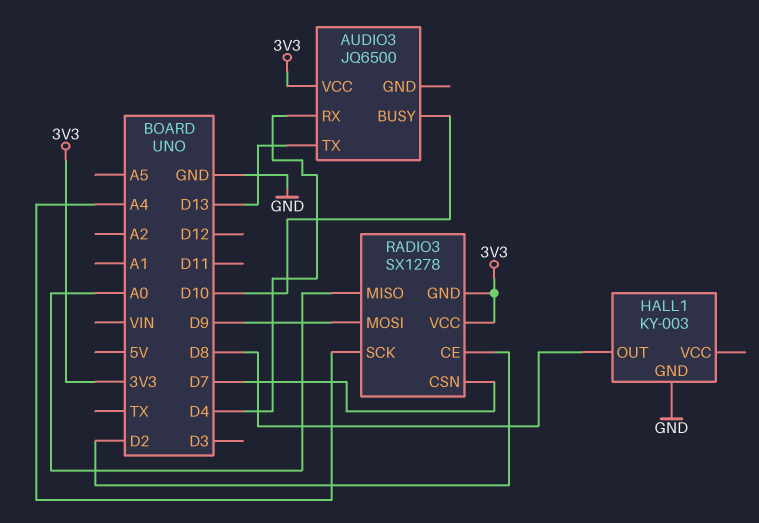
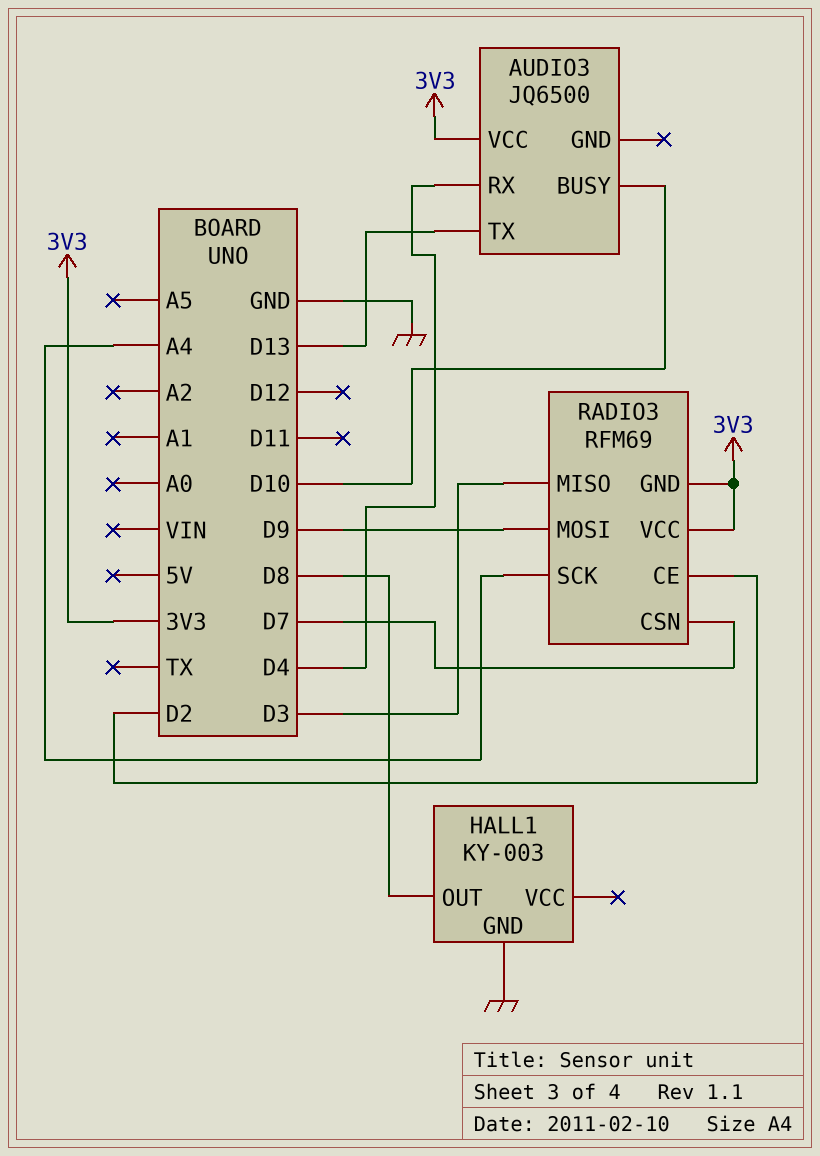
RADIO3: SX1278 -> RFM69
RADIO3 pin MISO: A0 -> D3

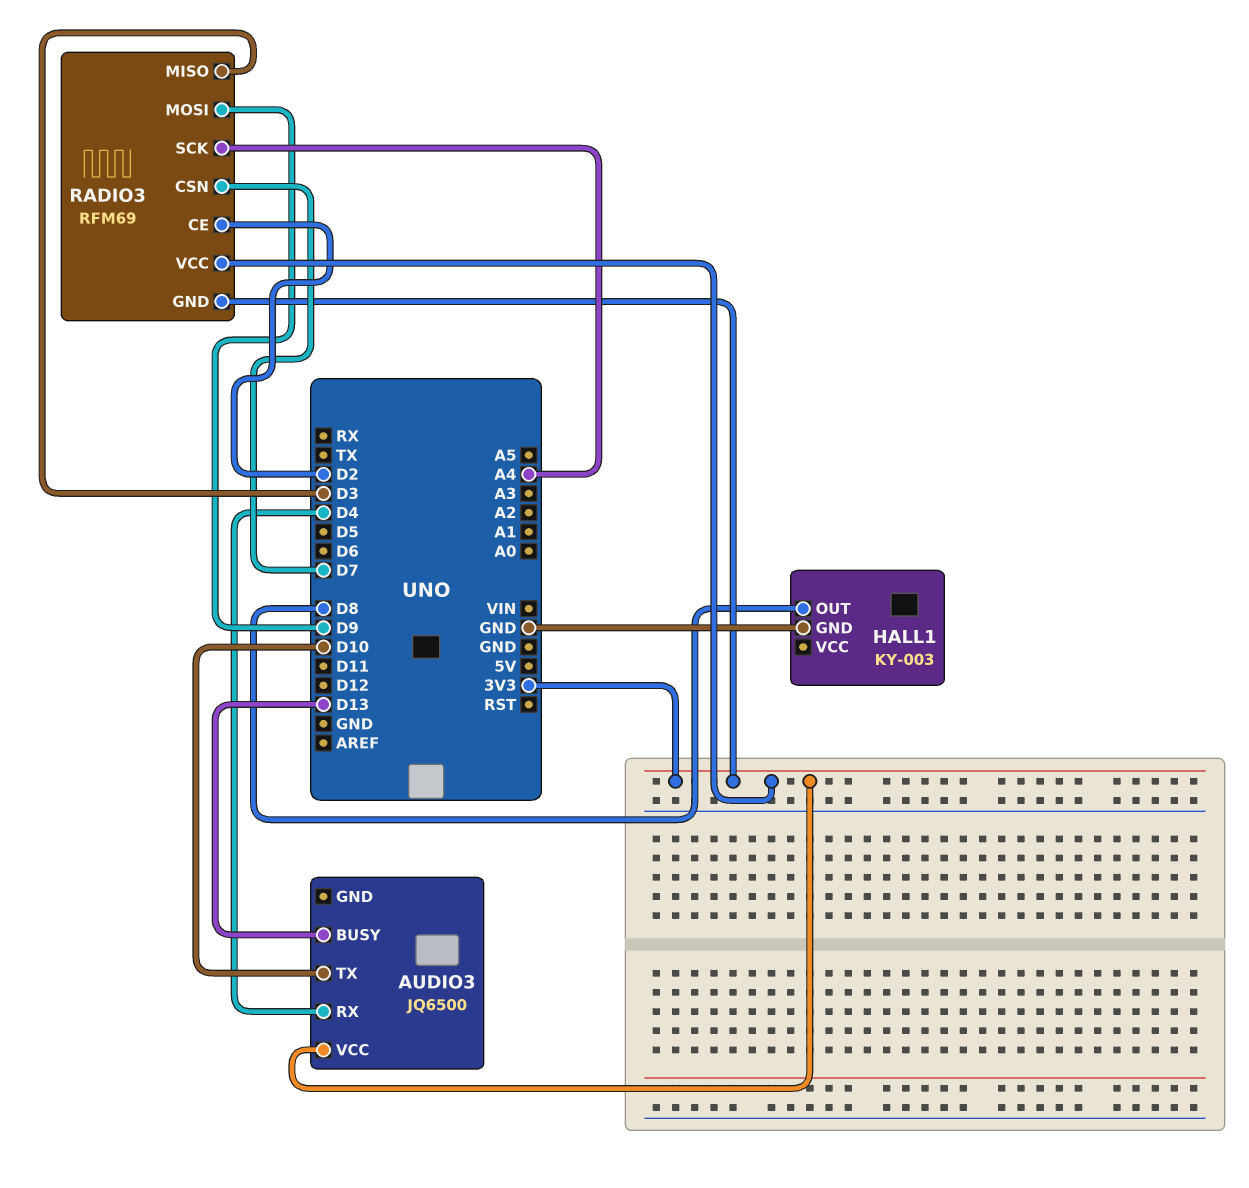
AUDIO3 pin BUSY: D10 -> D13
AUDIO3 pin TX: D13 -> D10

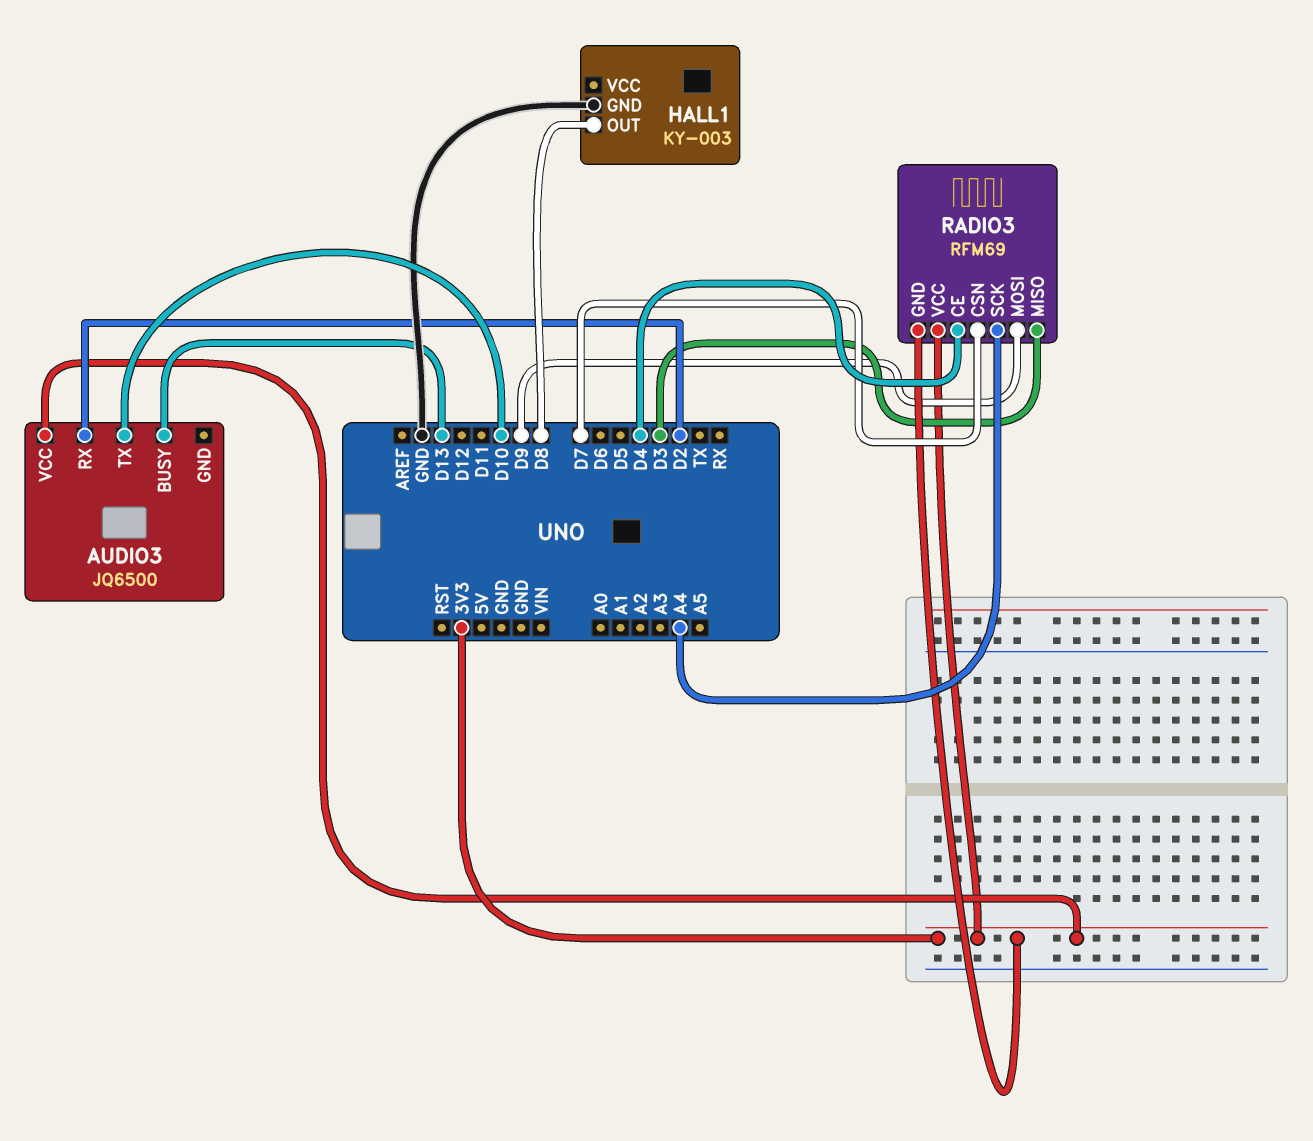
AUDIO3 pin RX: D4 -> D2
RADIO3 pin CE: D2 -> D4

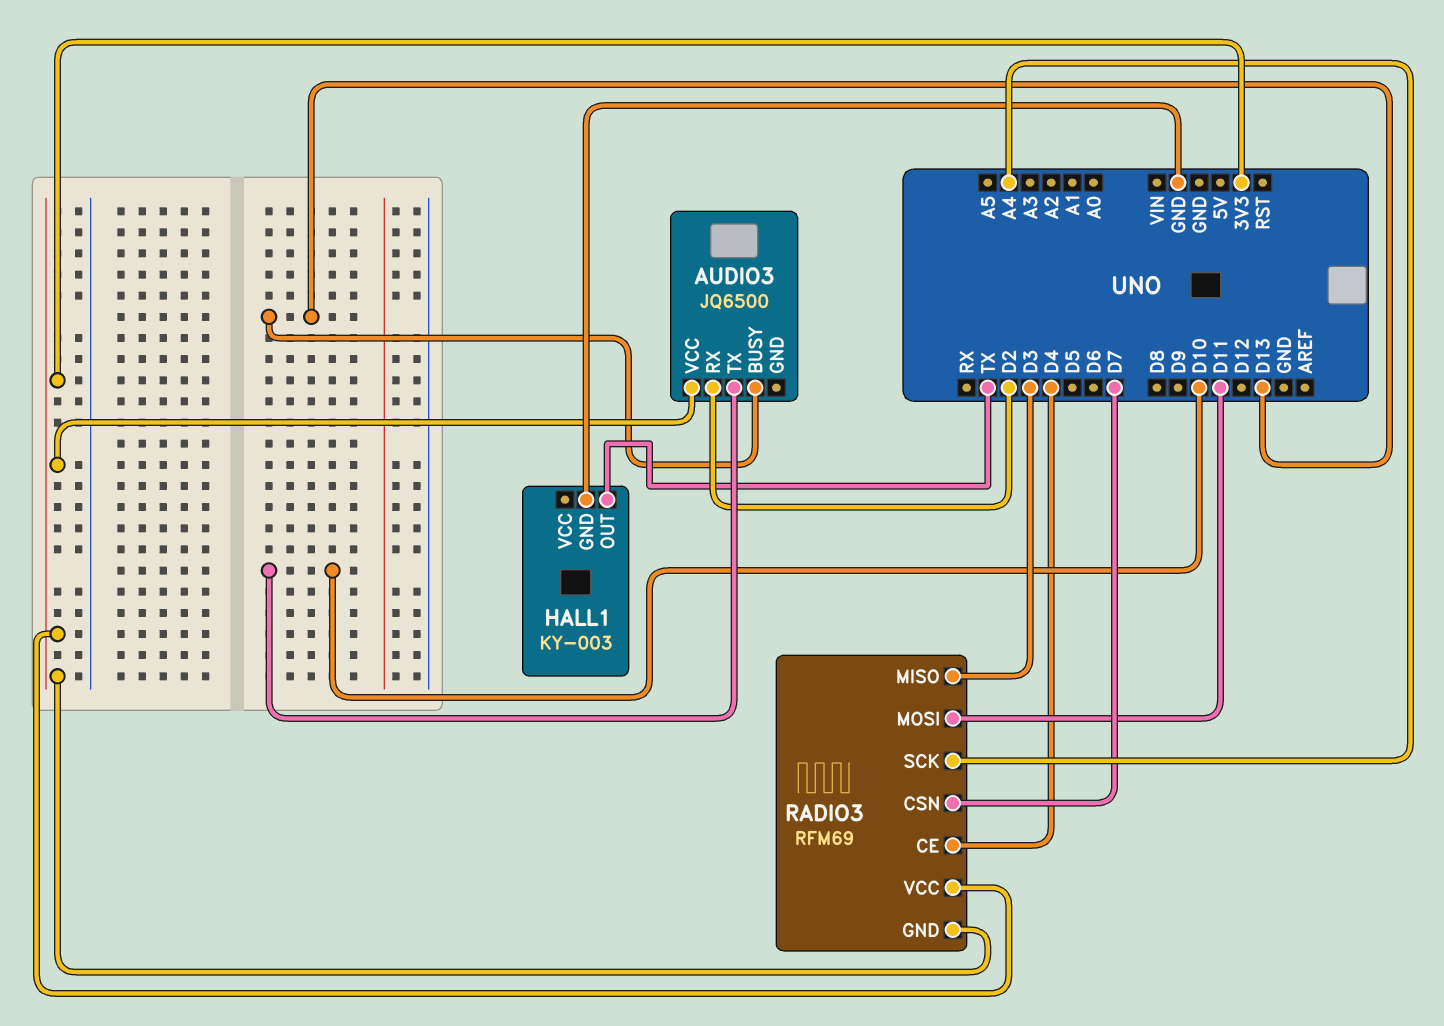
HALL1 pin OUT: D8 -> TX
RADIO3 pin MOSI: D9 -> D11

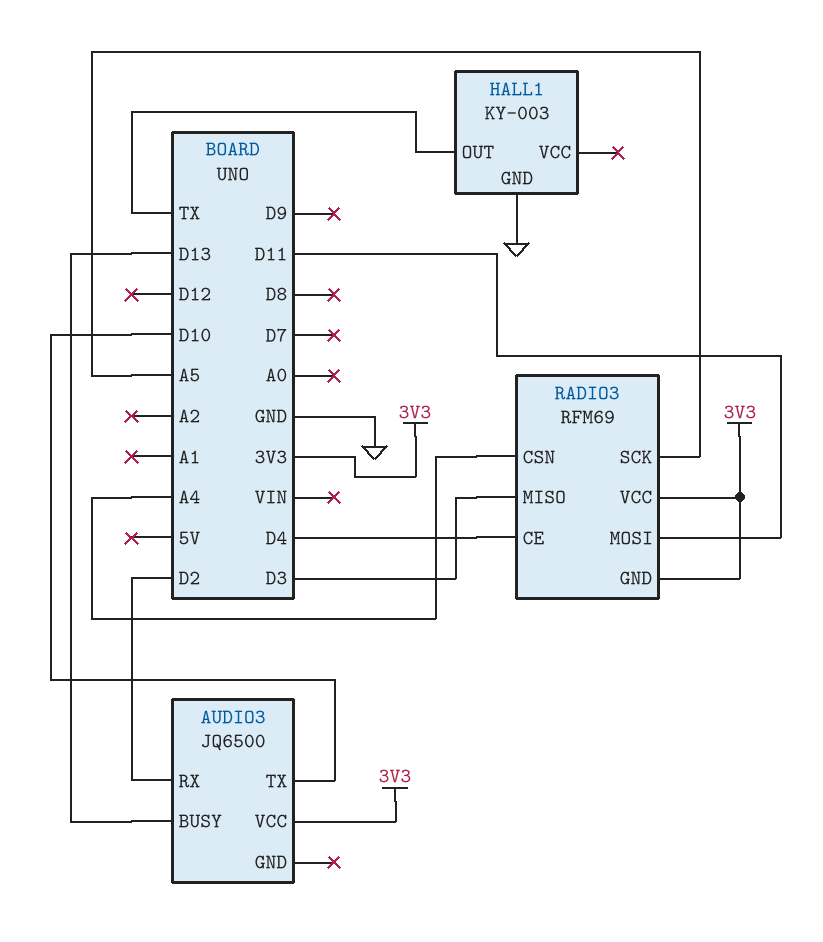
RADIO3 pin CSN: D7 -> A4
RADIO3 pin SCK: A4 -> A5

